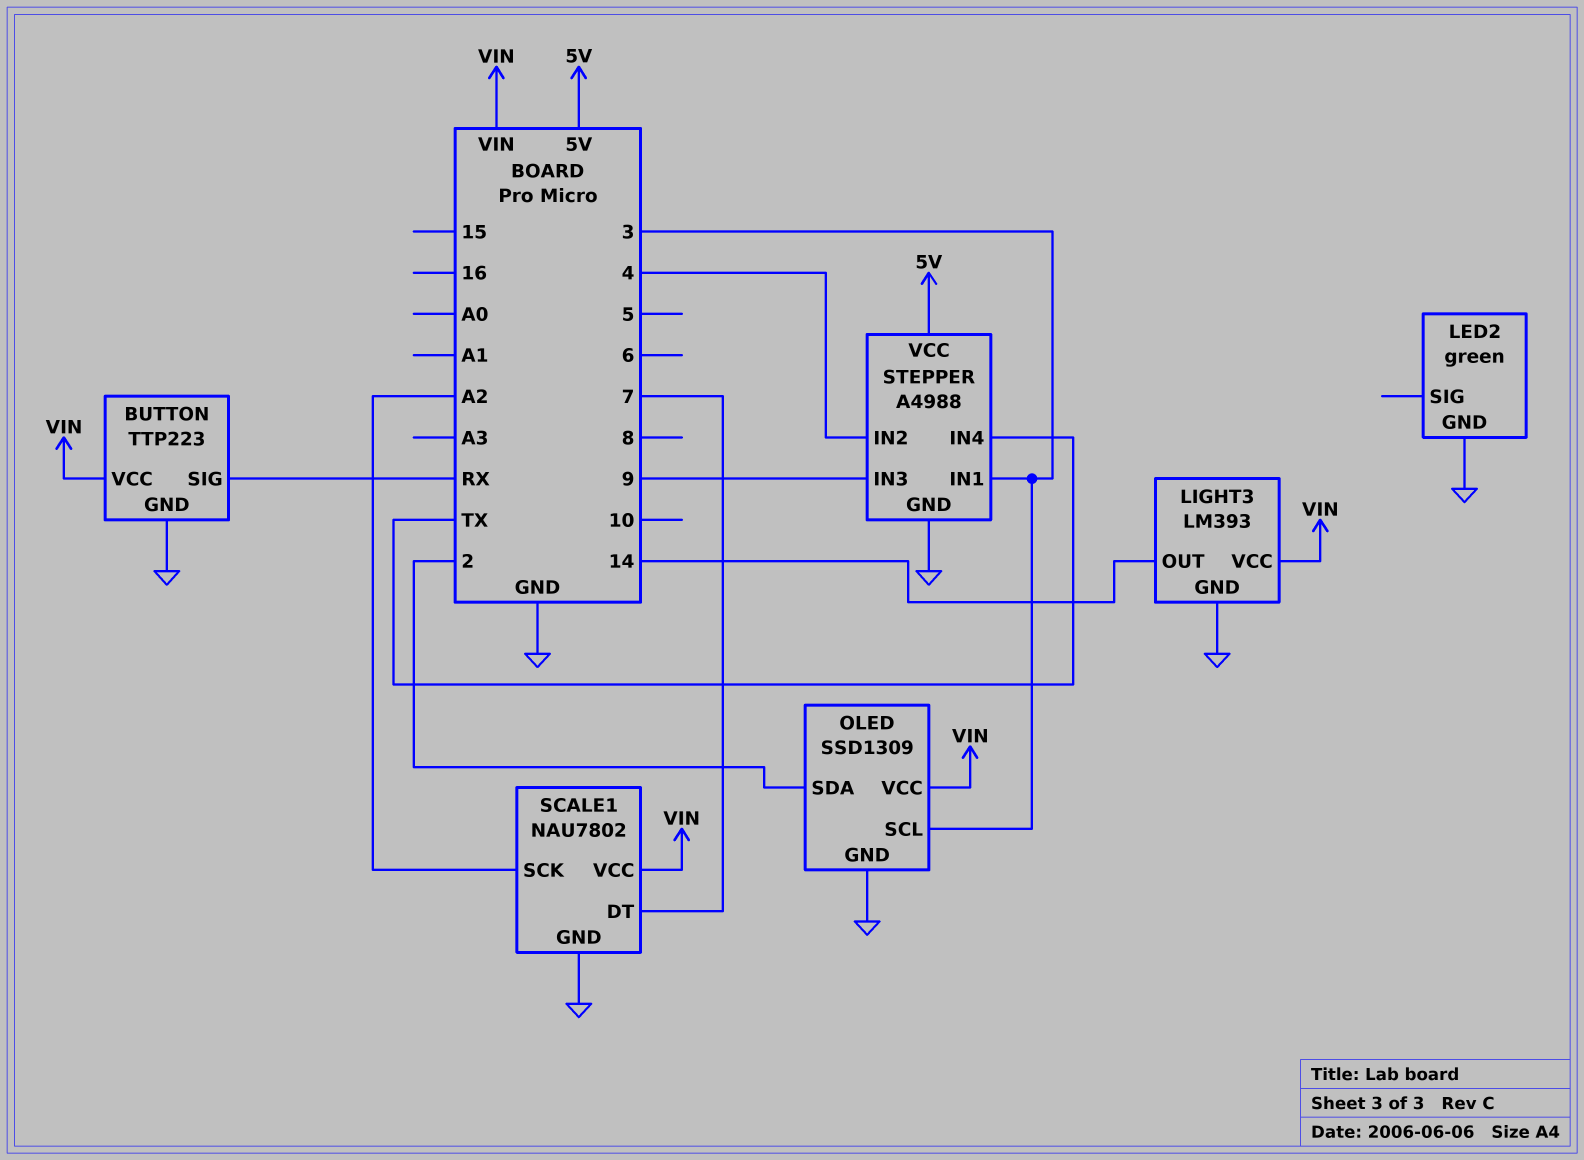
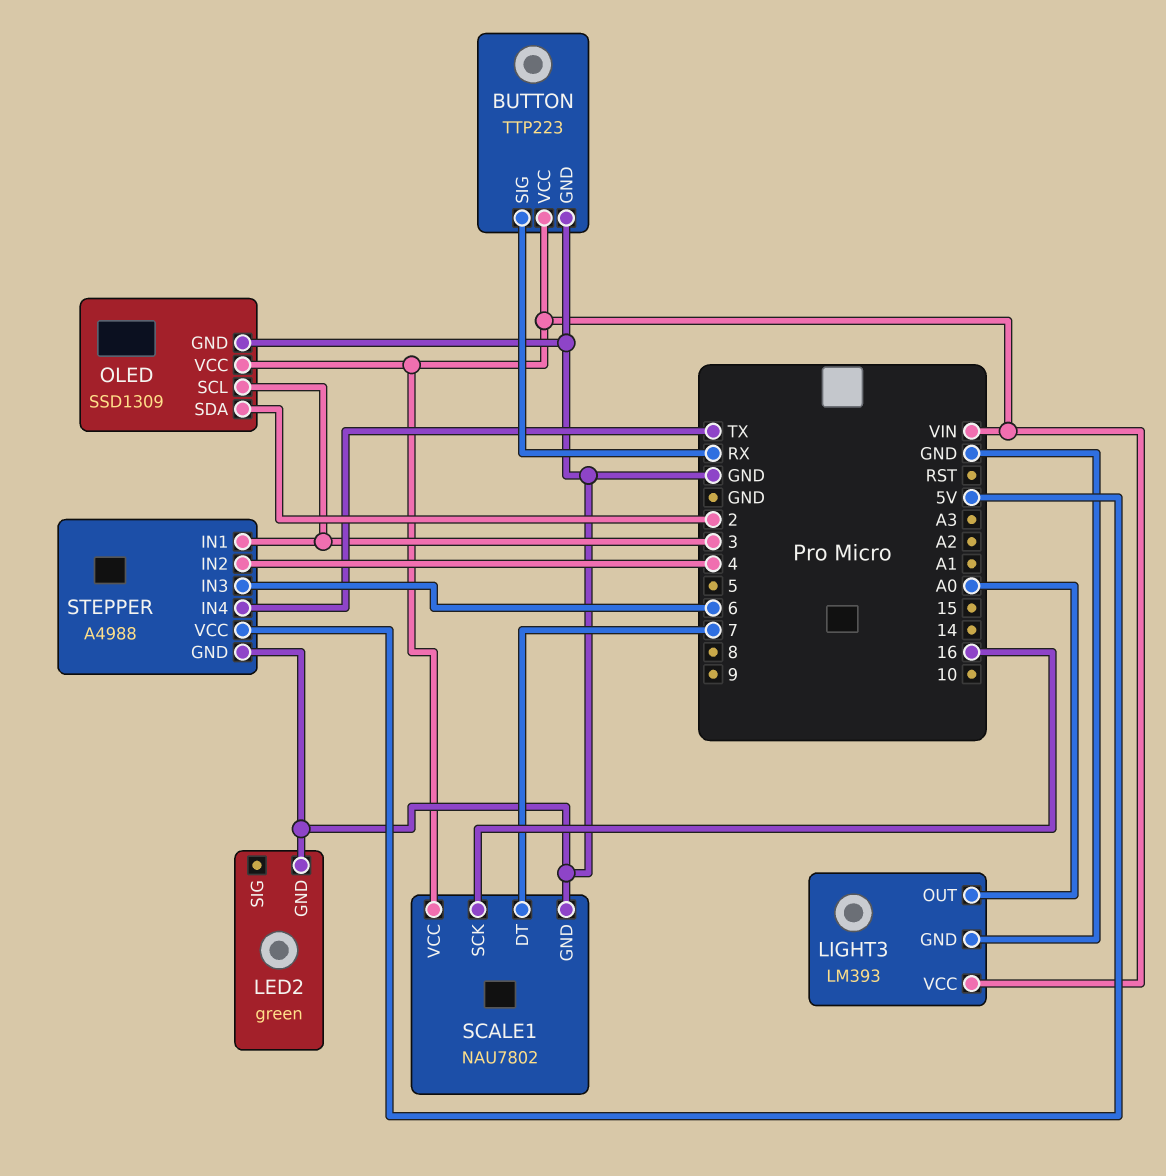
LIGHT3 pin OUT: 14 -> A0
SCALE1 pin SCK: A2 -> 16
STEPPER pin IN3: 9 -> 6

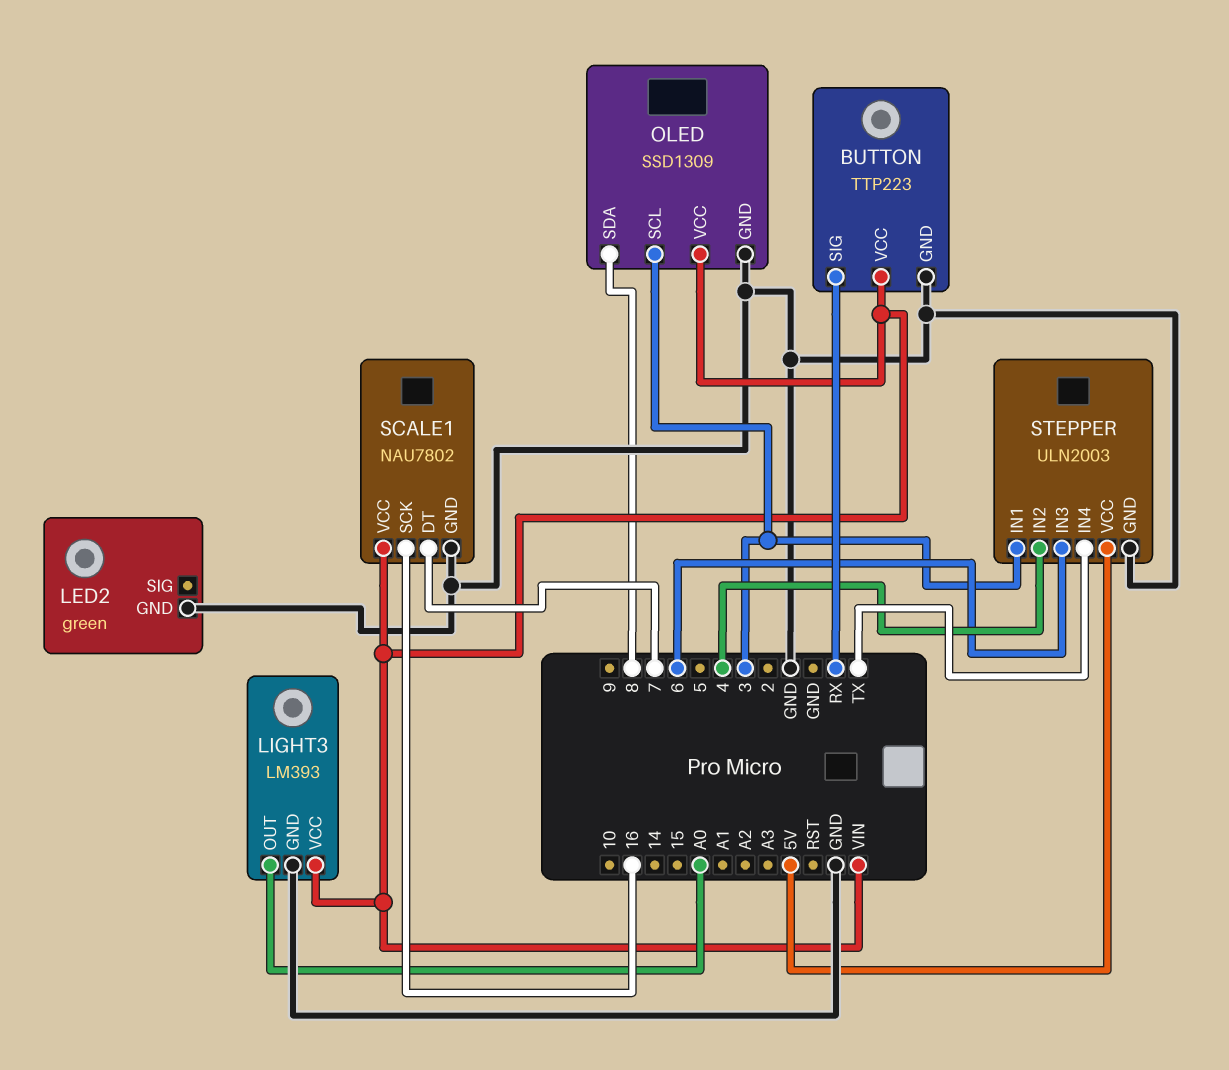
OLED pin SDA: 2 -> 8
STEPPER: A4988 -> ULN2003

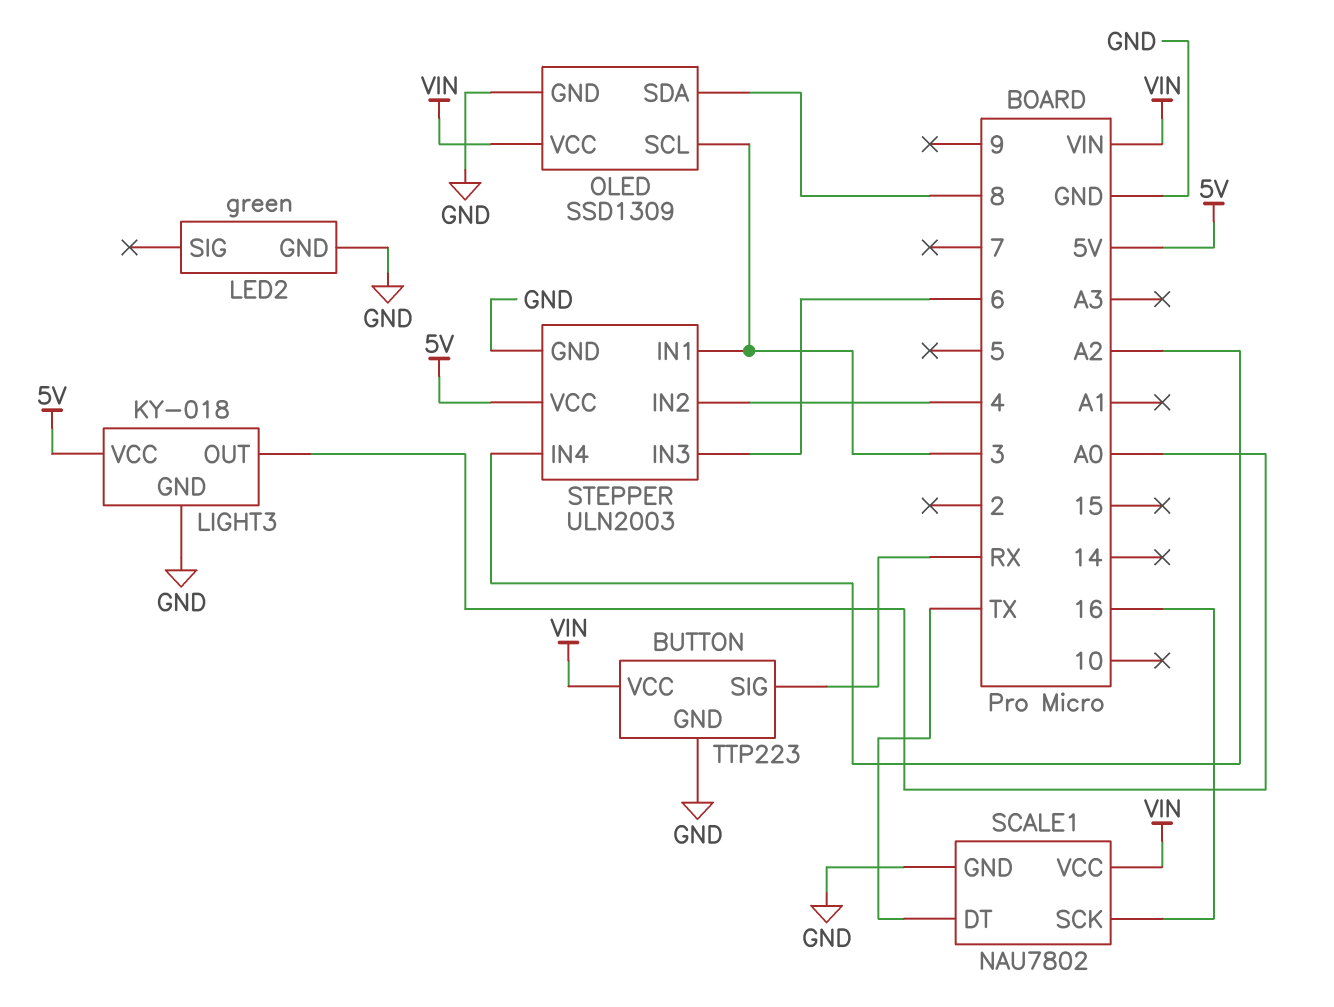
LIGHT3: LM393 -> KY-018
LIGHT3 pin VCC: VIN -> 5V
SCALE1 pin DT: 7 -> TX
STEPPER pin IN4: TX -> A2

